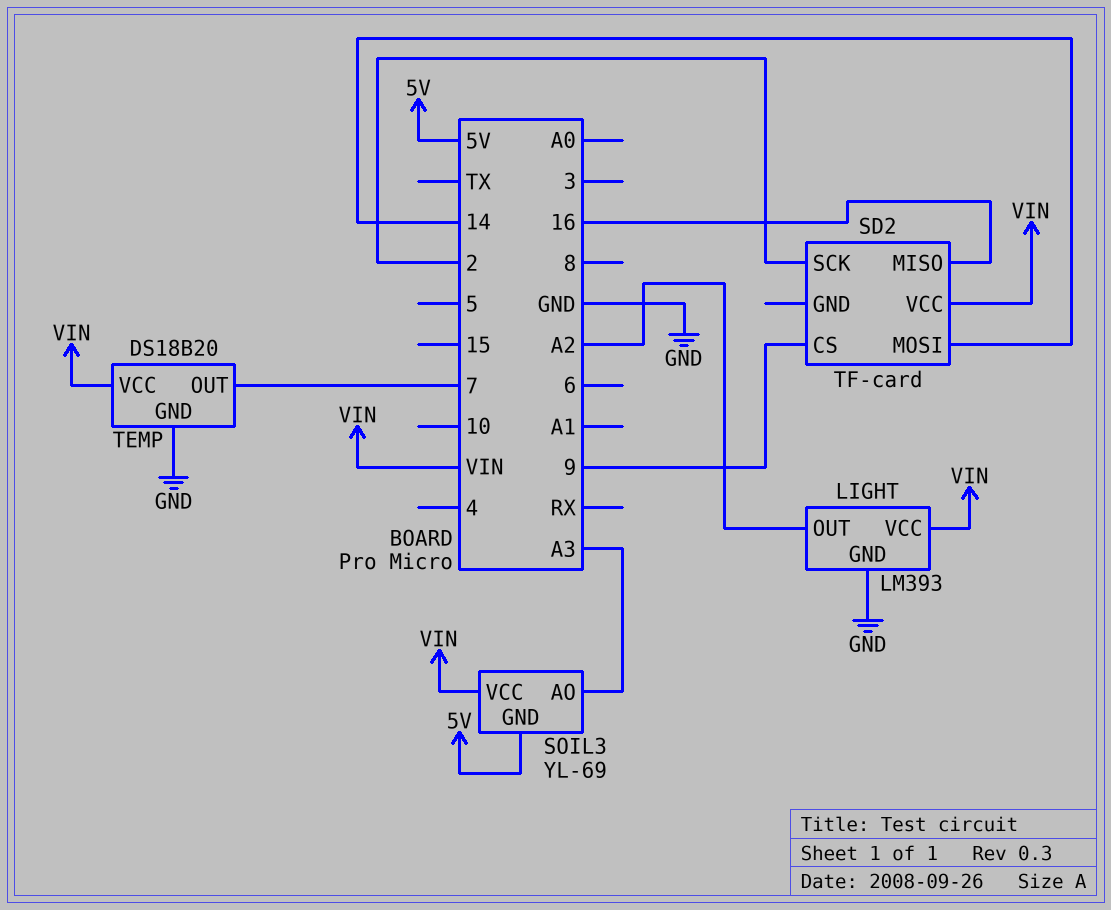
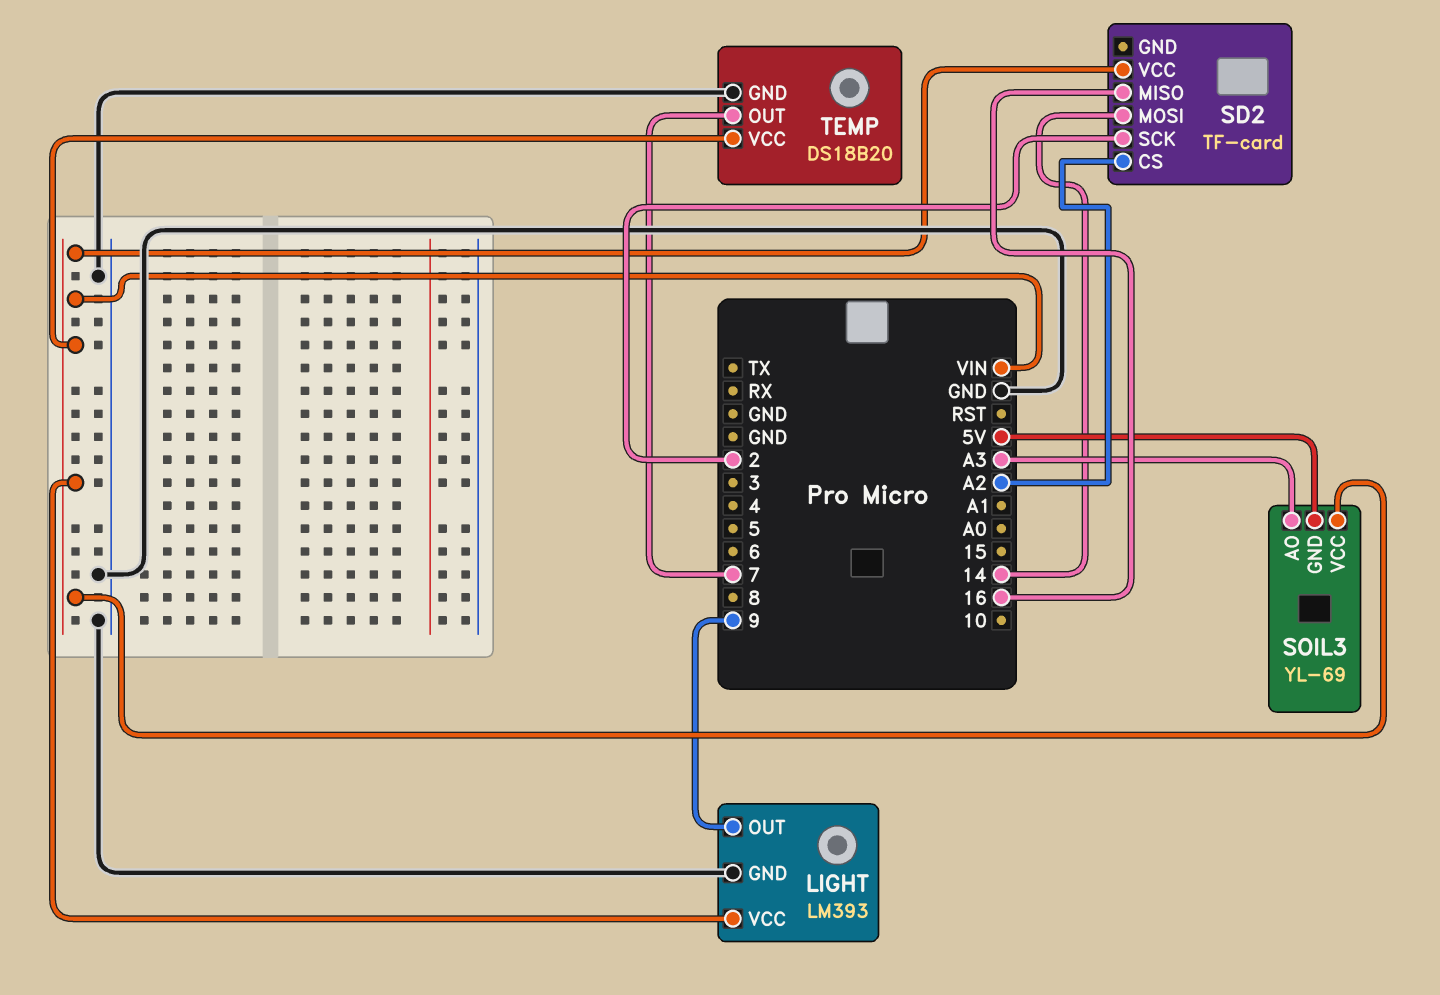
LIGHT pin OUT: A2 -> 9
SD2 pin CS: 9 -> A2

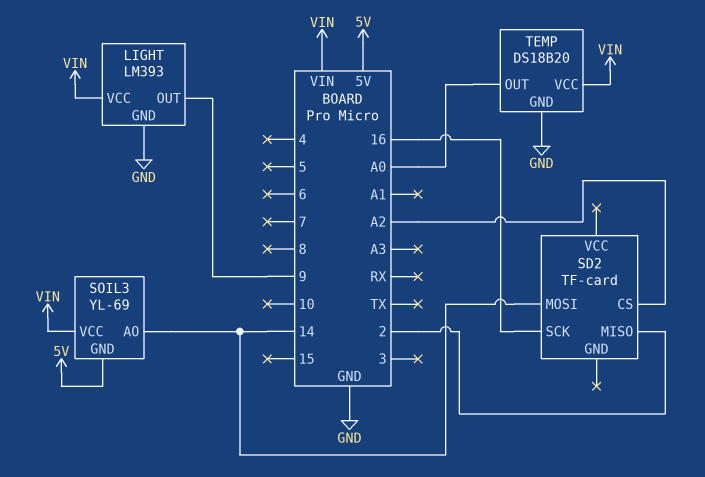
SD2 pin MISO: 16 -> 2
SD2 pin SCK: 2 -> 16
SD2 pin VCC: VIN -> none
SOIL3 pin AO: A3 -> 14
TEMP pin OUT: 7 -> A0

